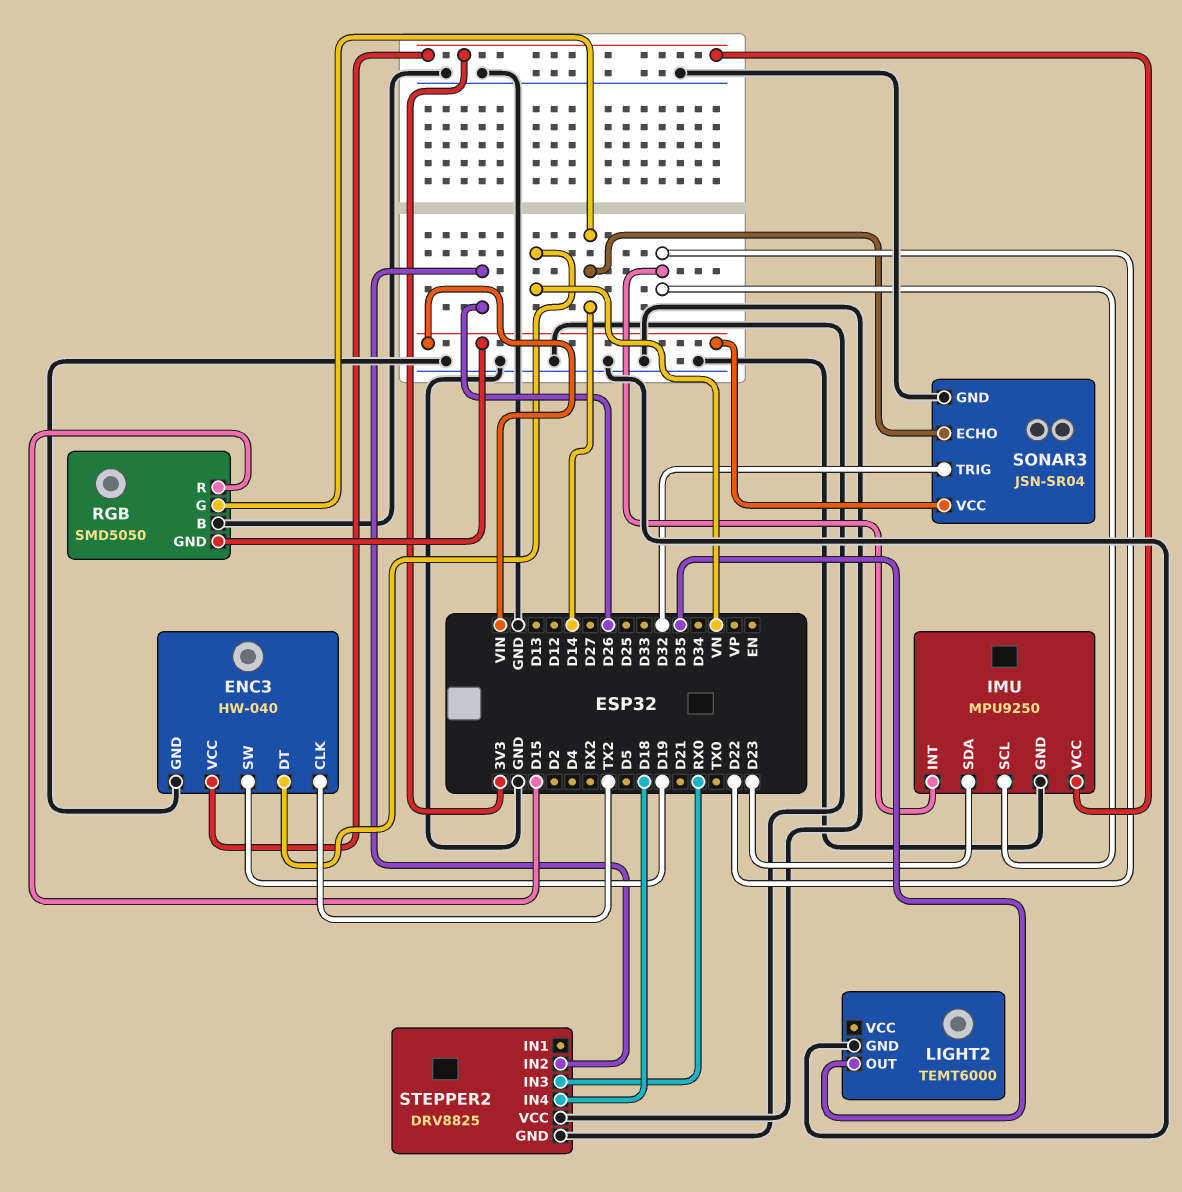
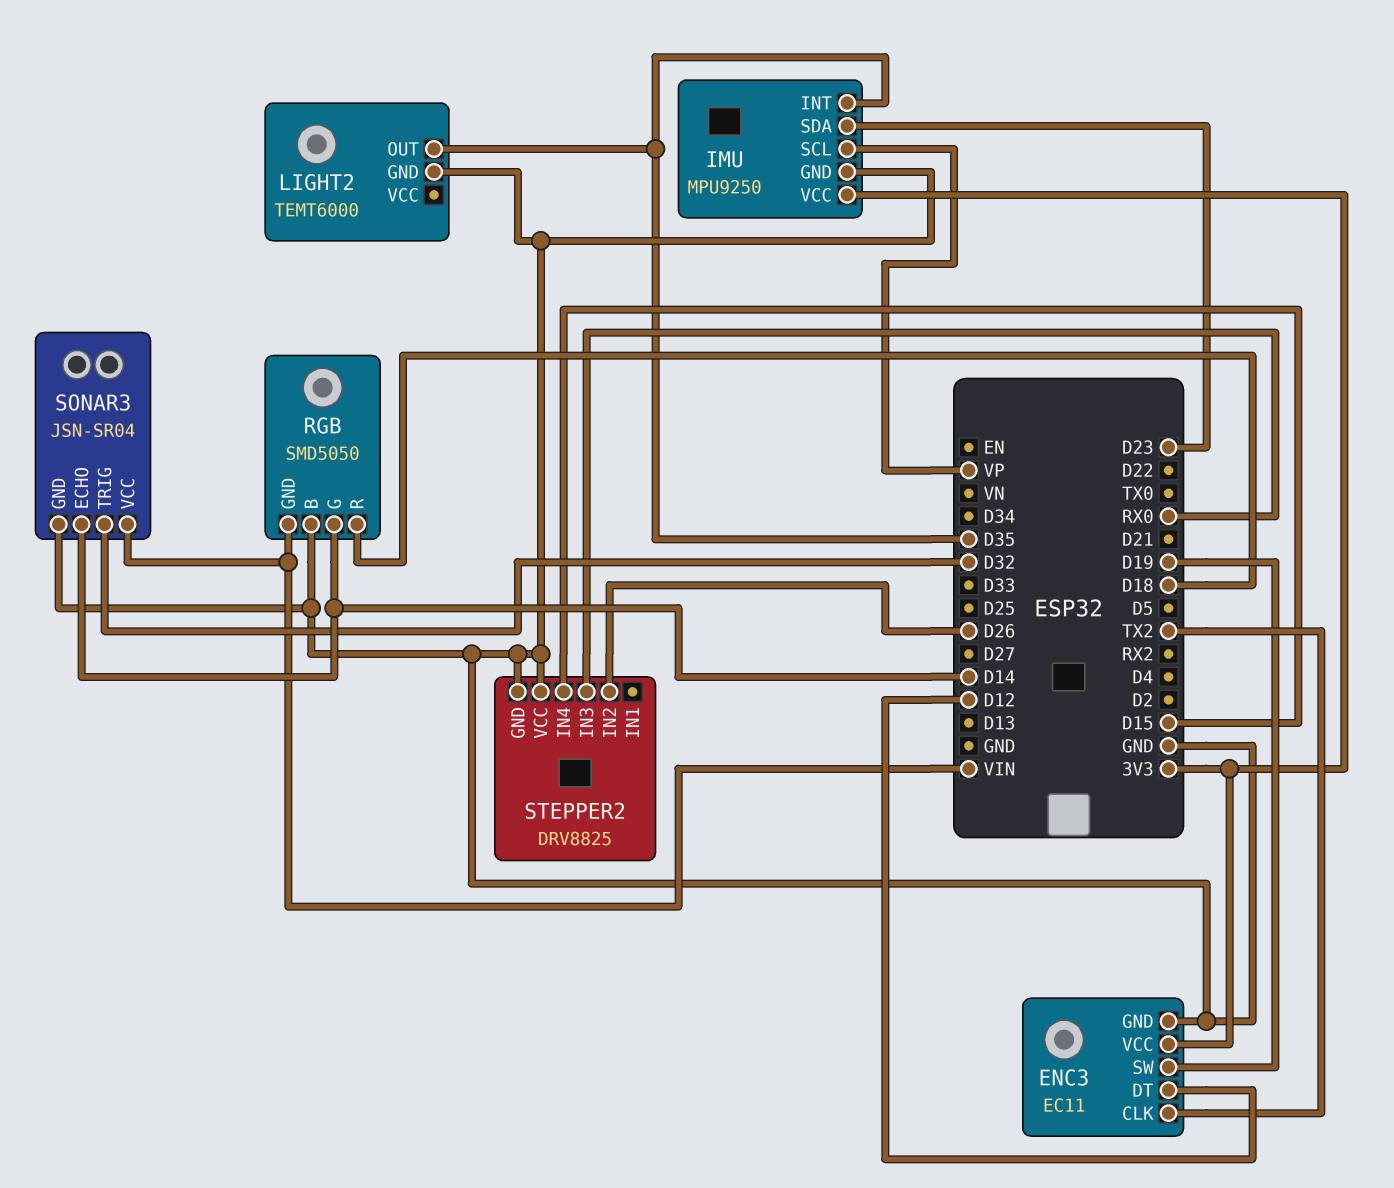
ENC3: HW-040 -> EC11
ENC3 pin DT: VN -> D12
IMU pin INT: D22 -> D35
IMU pin SCL: D22 -> VP
RGB pin R: D15 -> D18
STEPPER2 pin IN4: D18 -> D15

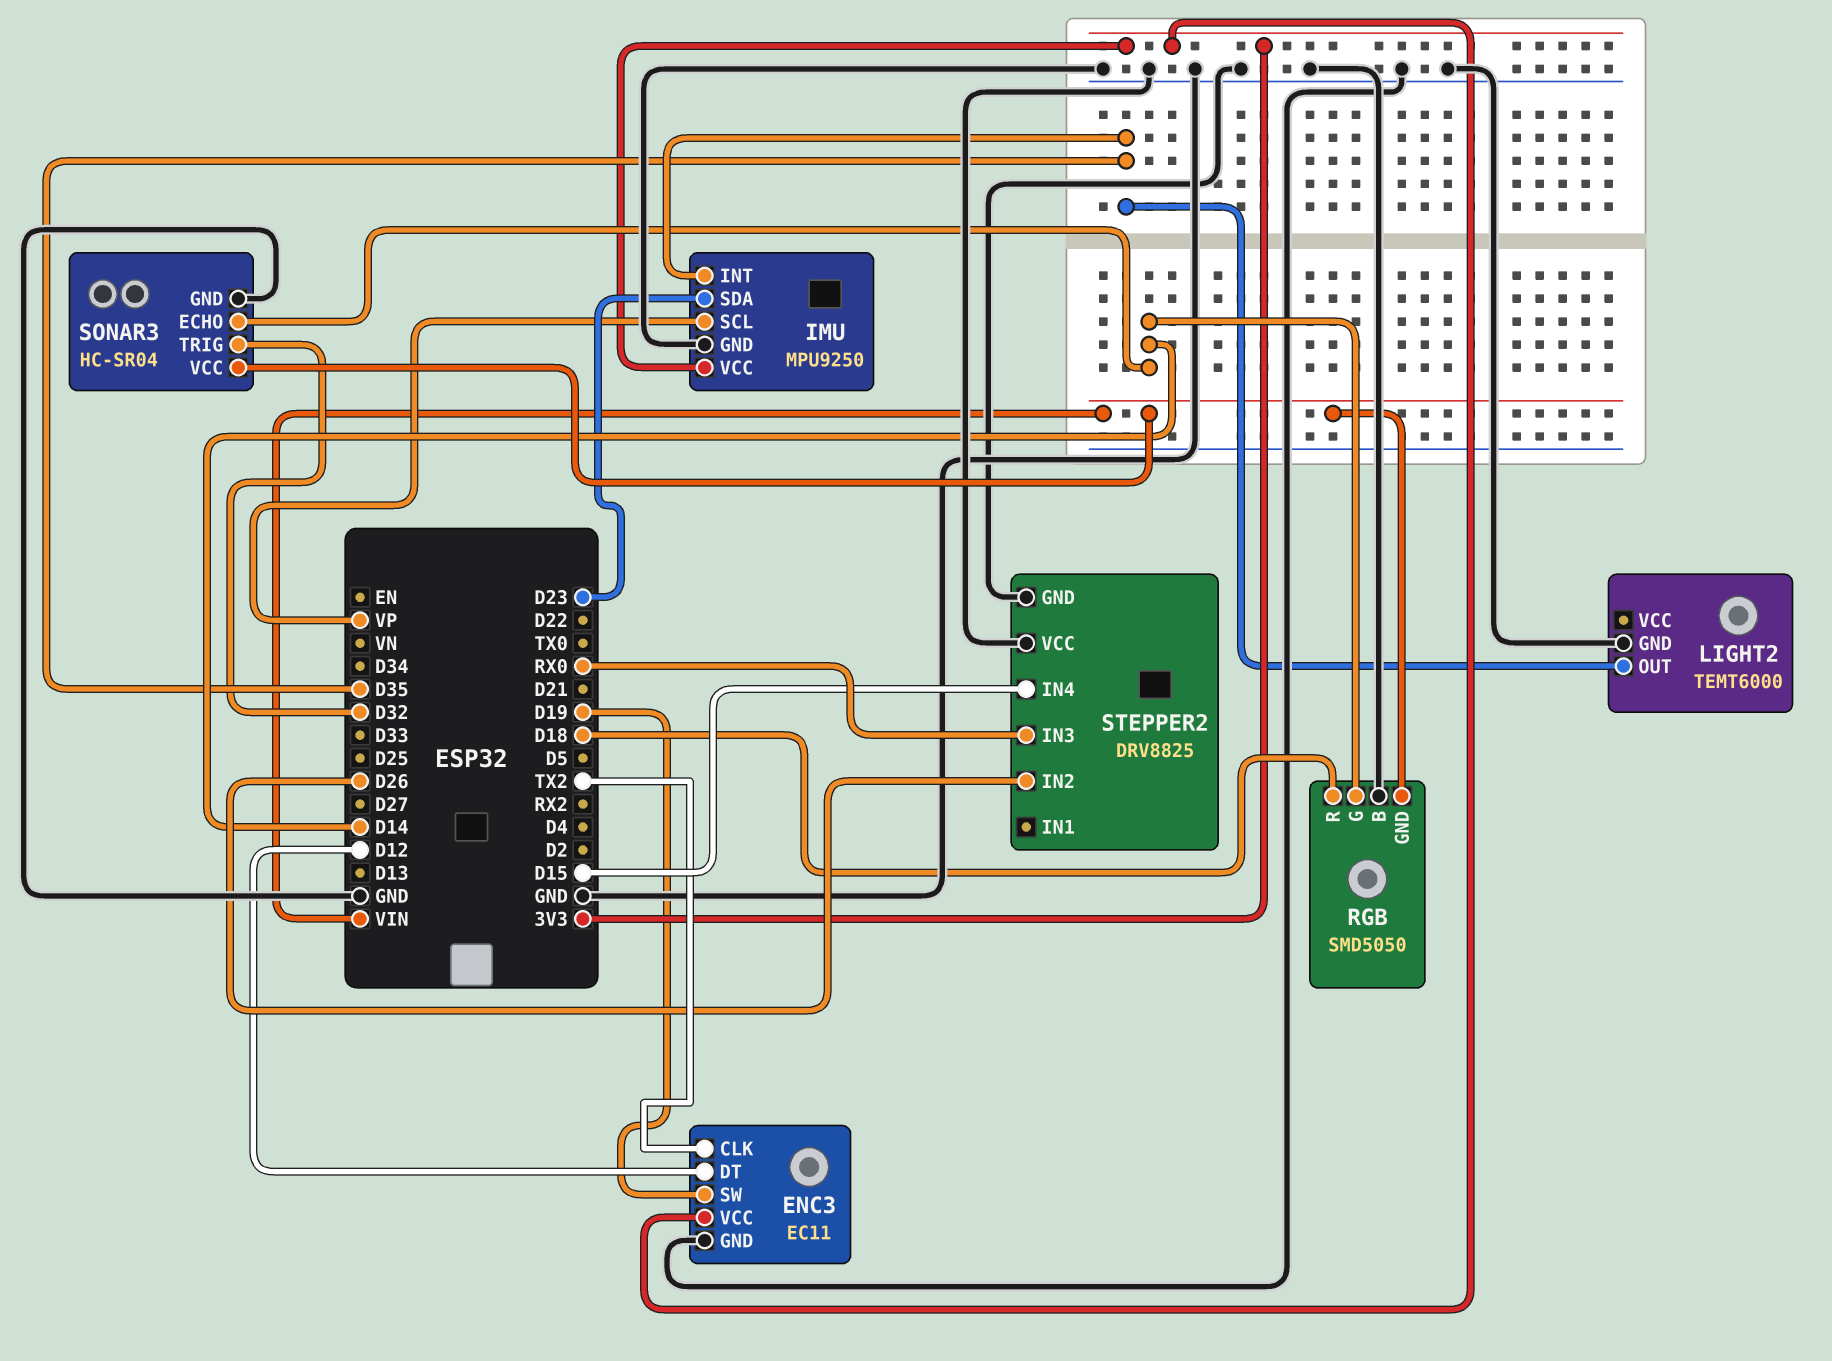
SONAR3: JSN-SR04 -> HC-SR04

